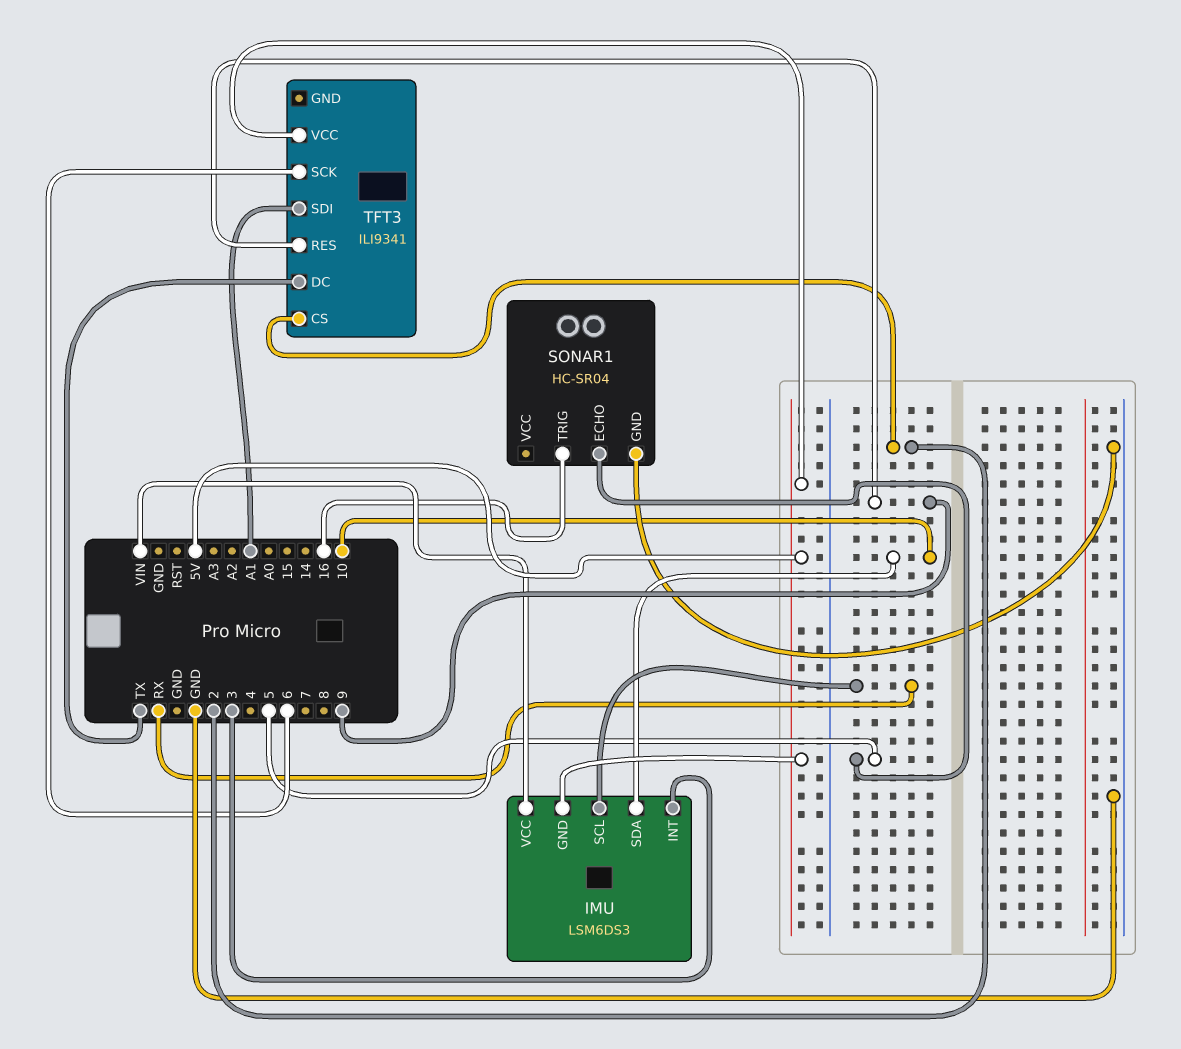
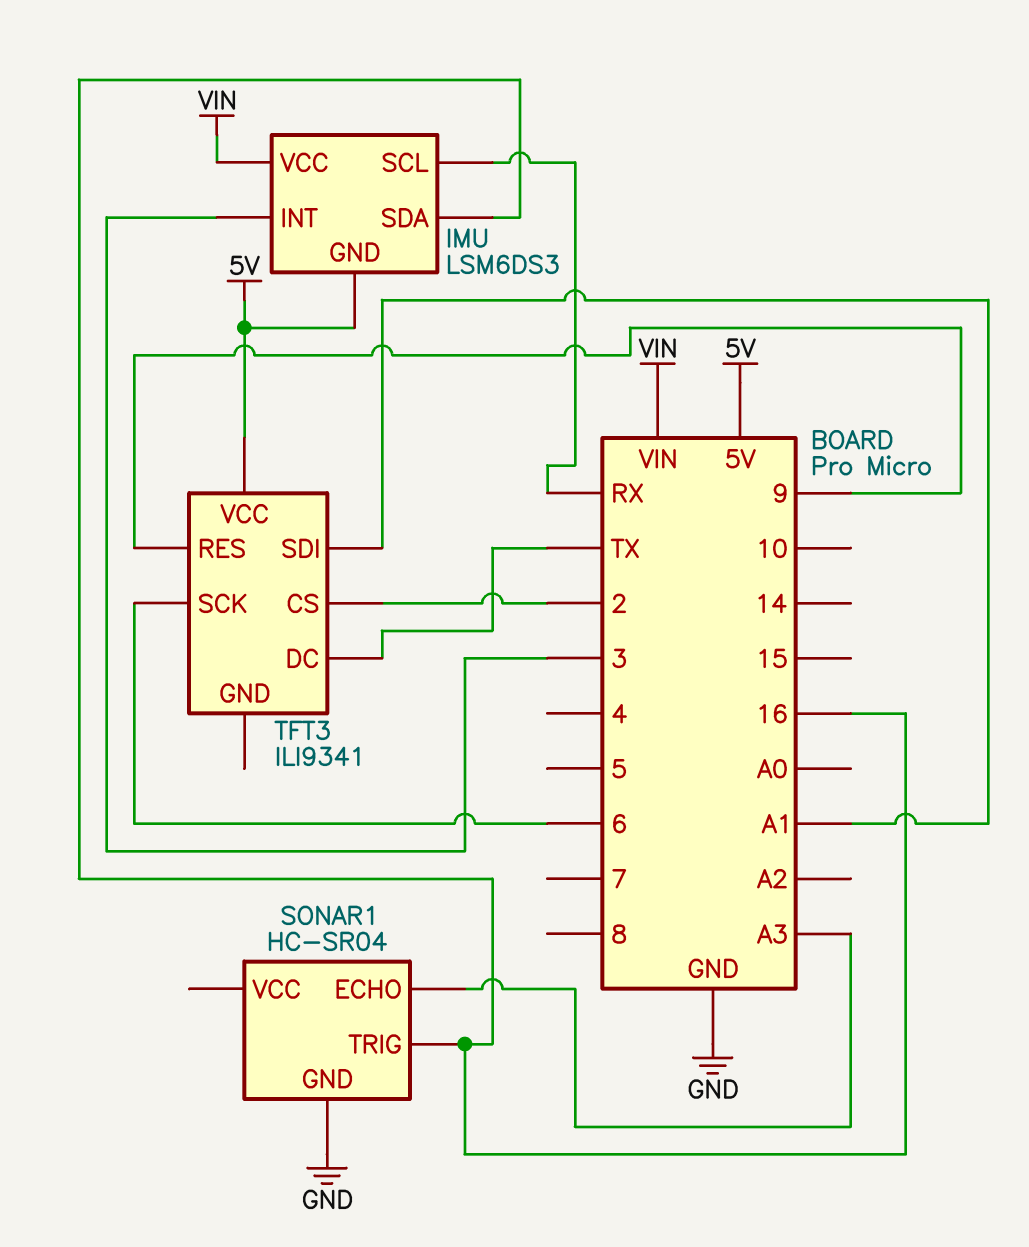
IMU pin SDA: 10 -> 16
SONAR1 pin ECHO: 5 -> A3

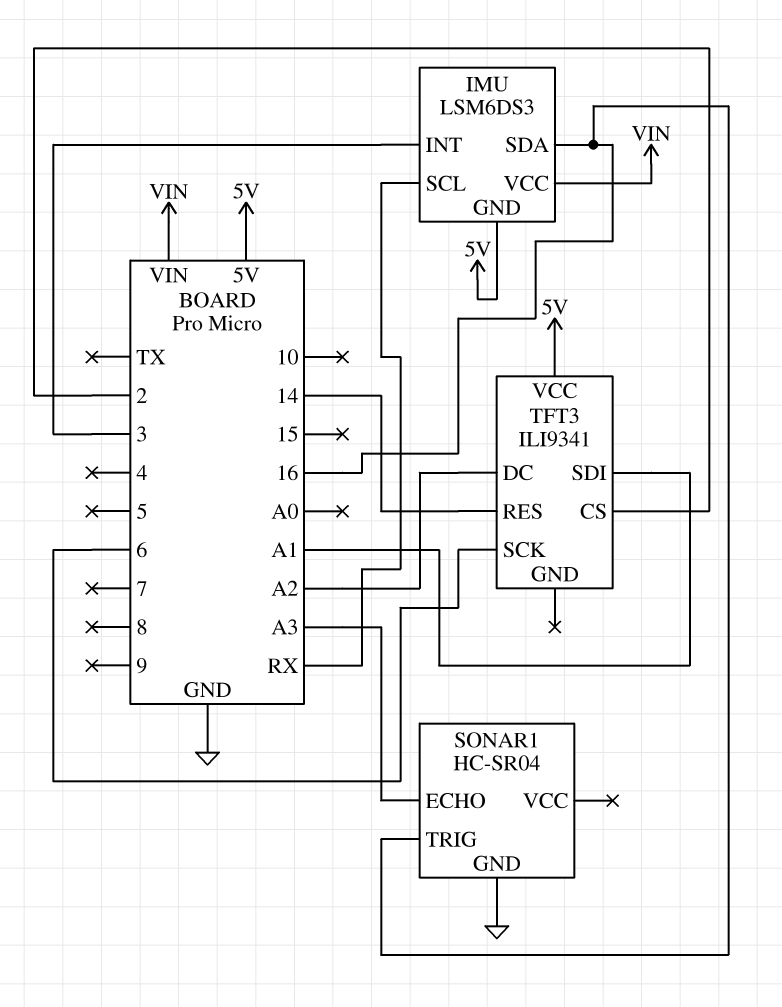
TFT3 pin DC: TX -> A2
TFT3 pin RES: 9 -> 14

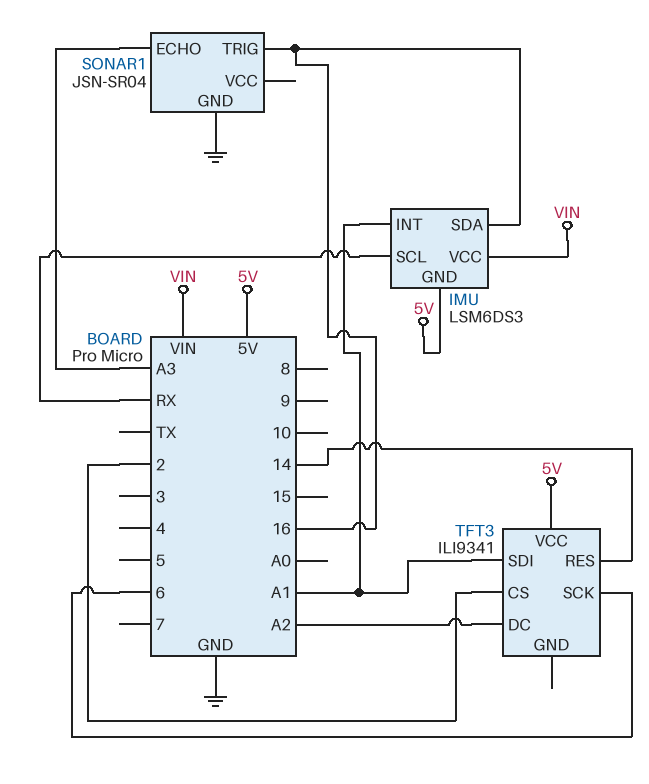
IMU pin INT: 3 -> A1
SONAR1: HC-SR04 -> JSN-SR04

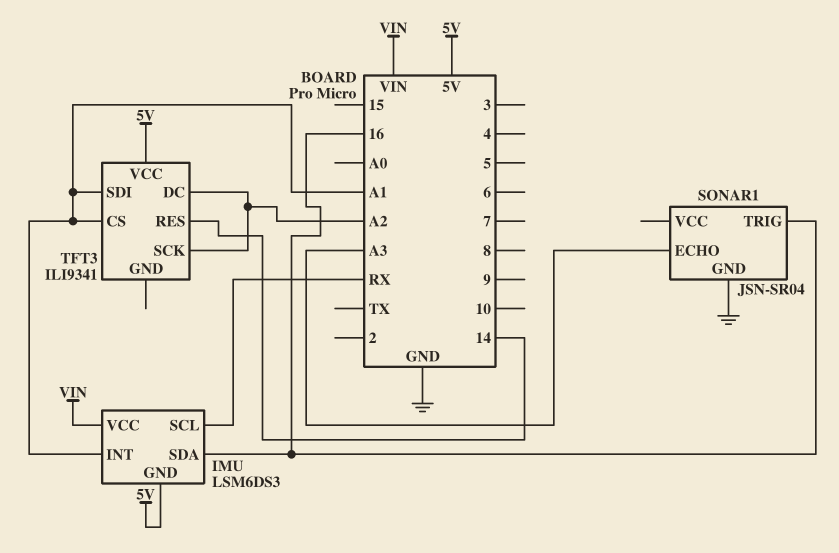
TFT3 pin CS: 2 -> A1
TFT3 pin SCK: 6 -> A2

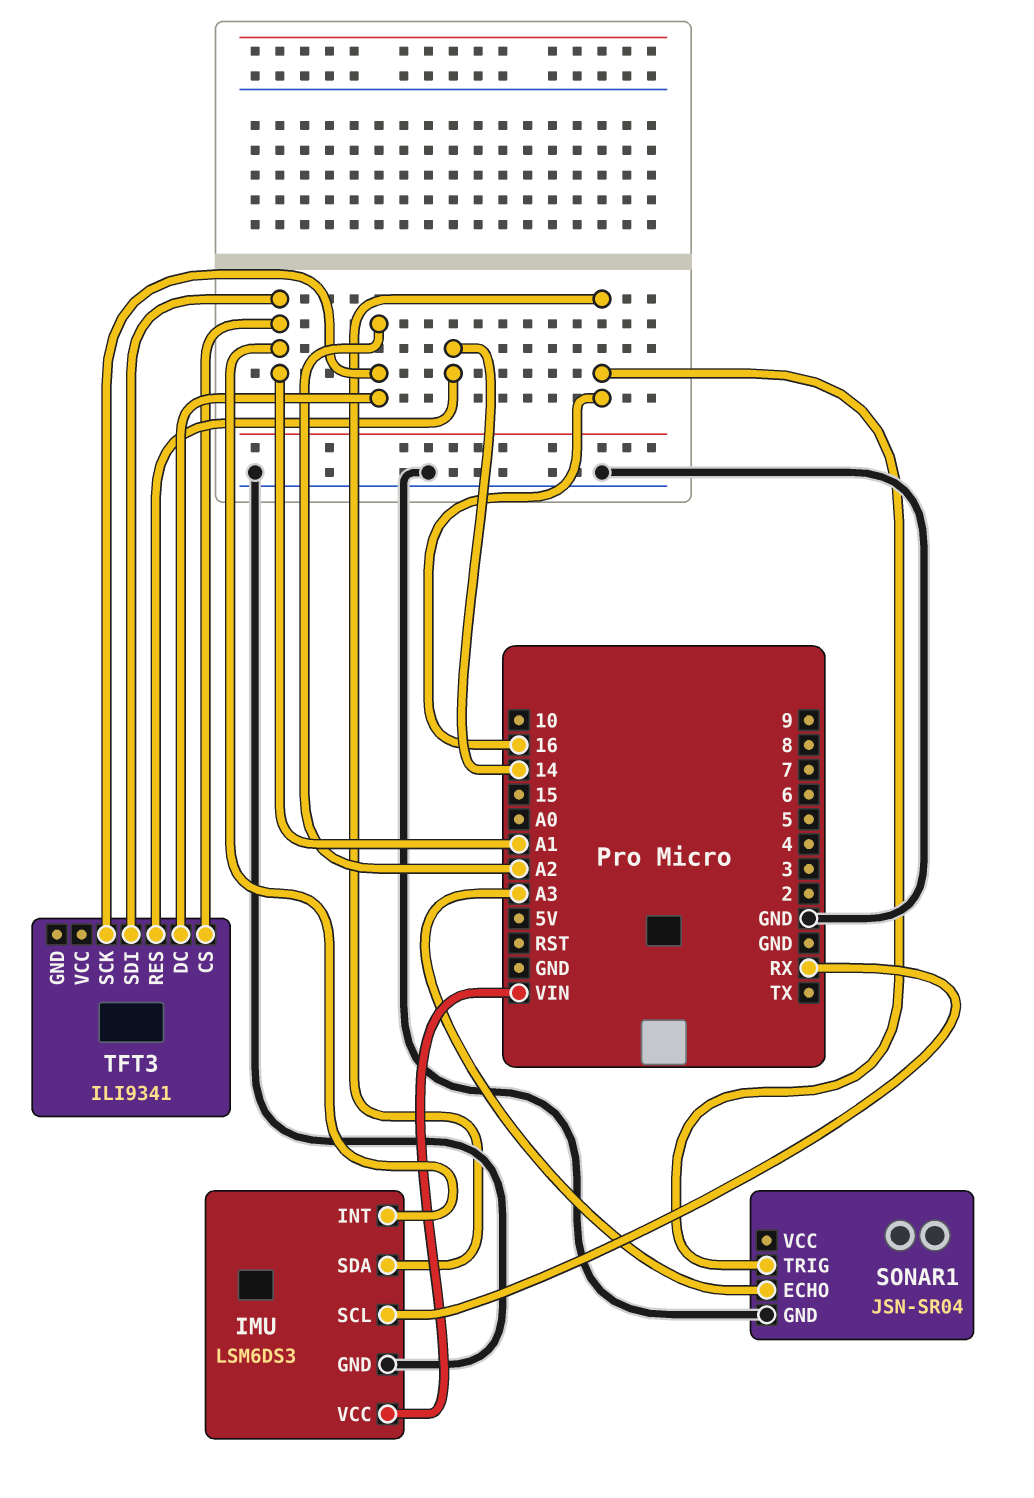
IMU pin GND: 5V -> GND
TFT3 pin VCC: 5V -> none

